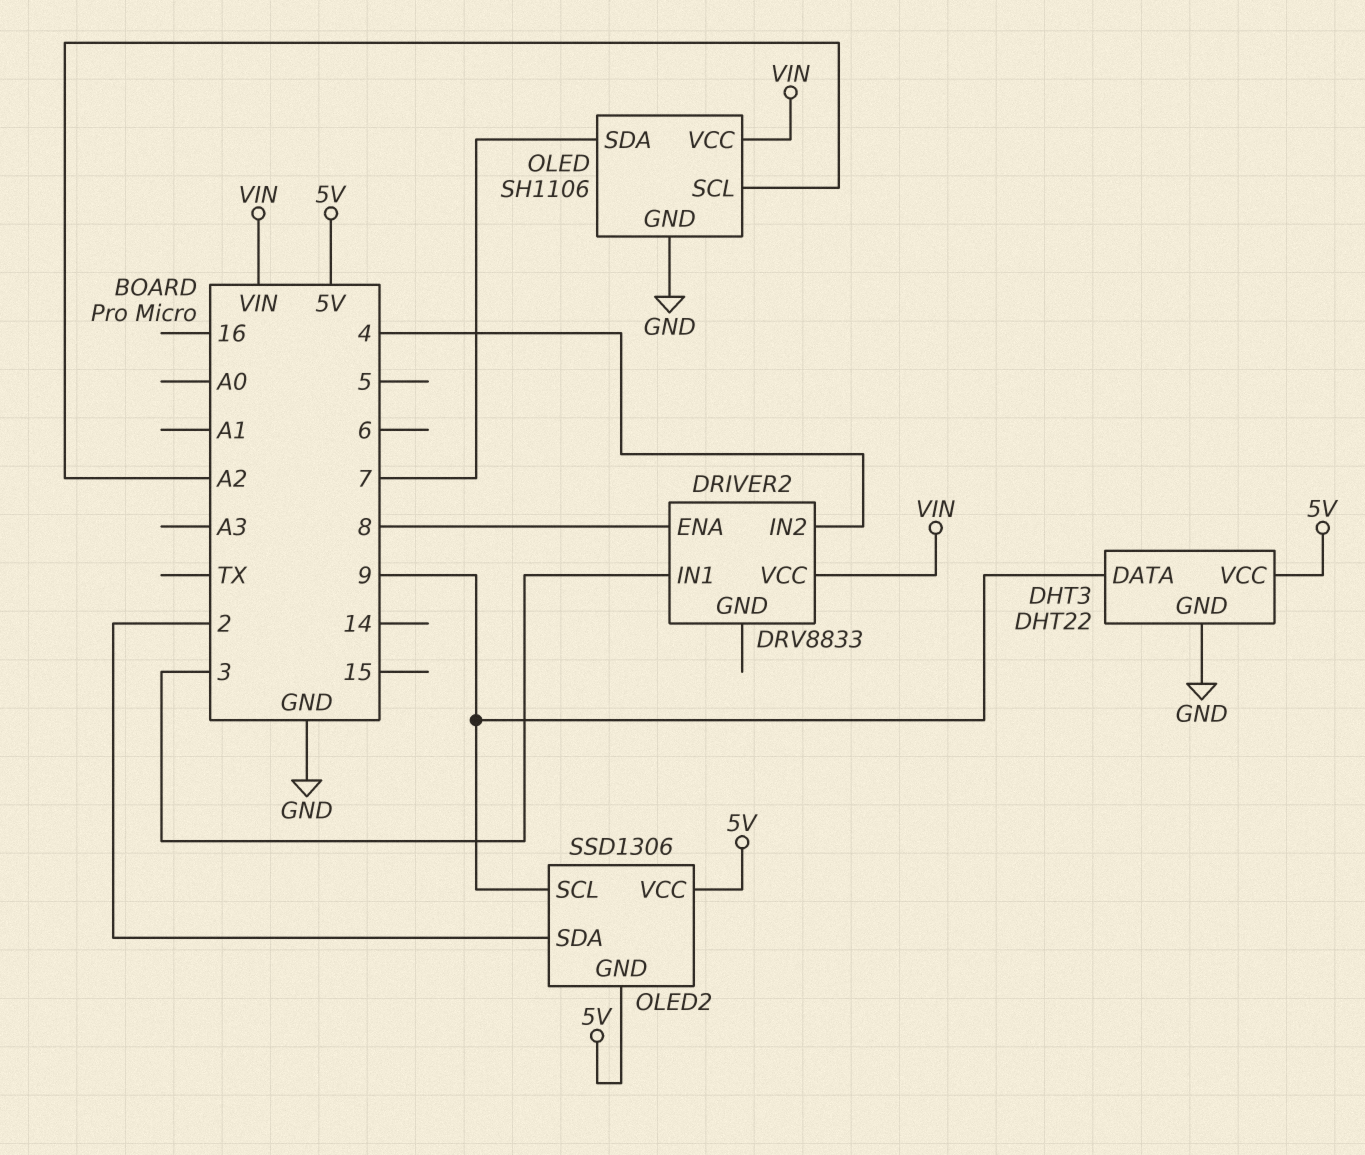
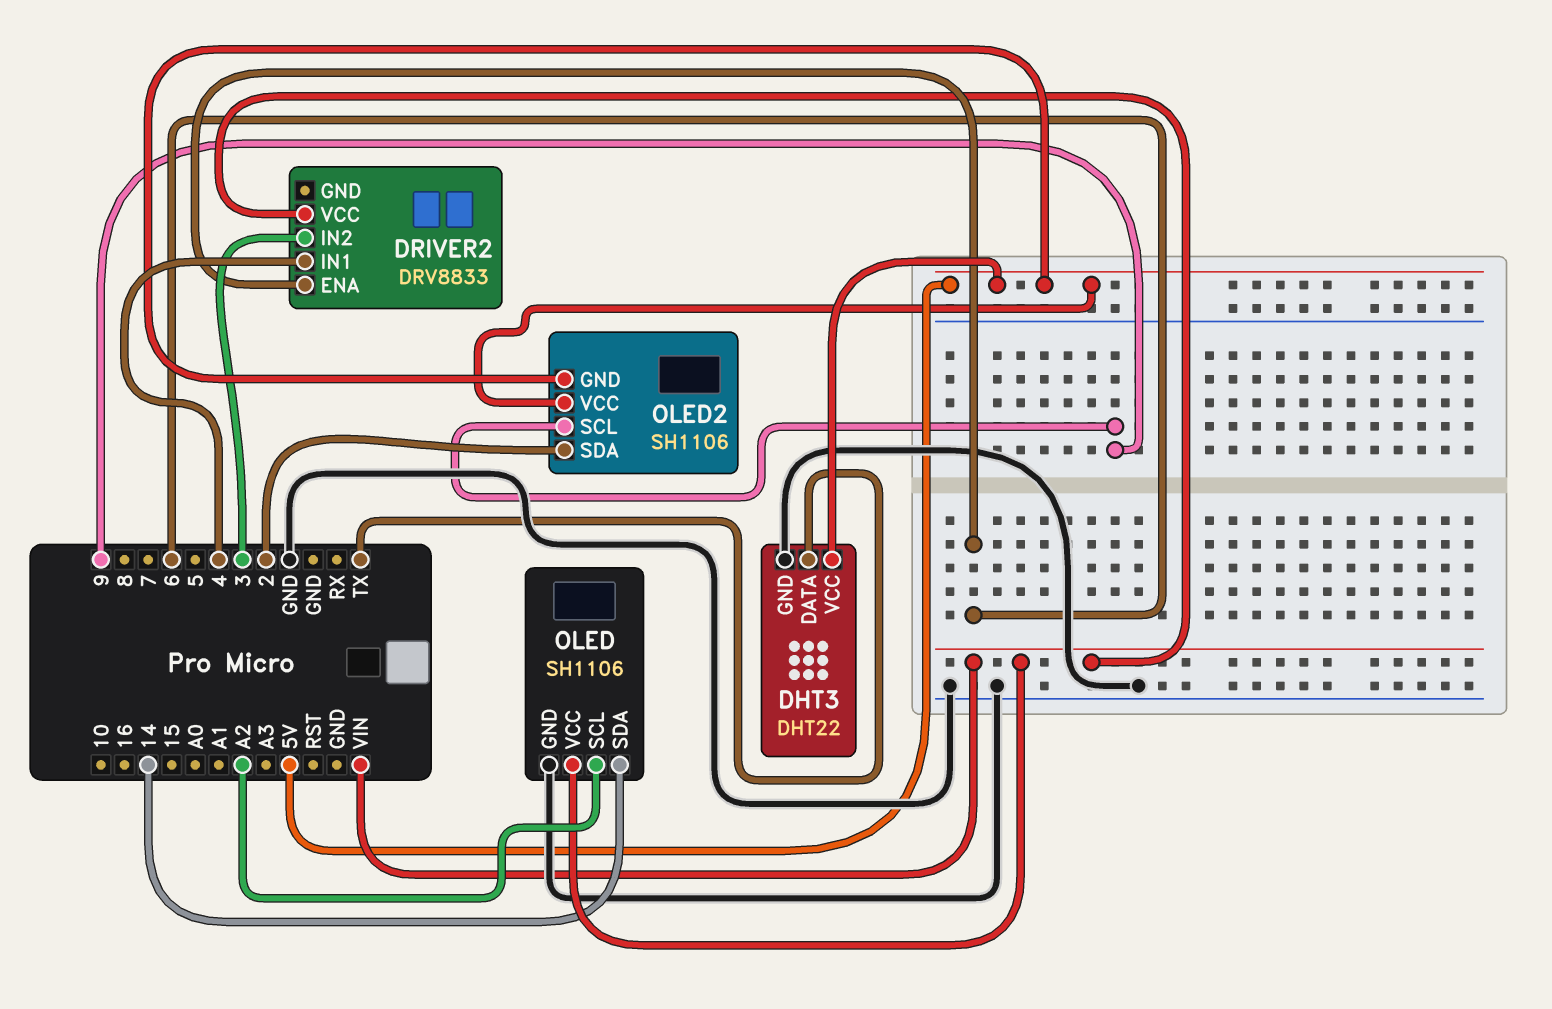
DHT3 pin DATA: 9 -> TX
DRIVER2 pin ENA: 8 -> 6
DRIVER2 pin IN1: 3 -> 4
DRIVER2 pin IN2: 4 -> 3
OLED pin SDA: 7 -> 14
OLED2: SSD1306 -> SH1106

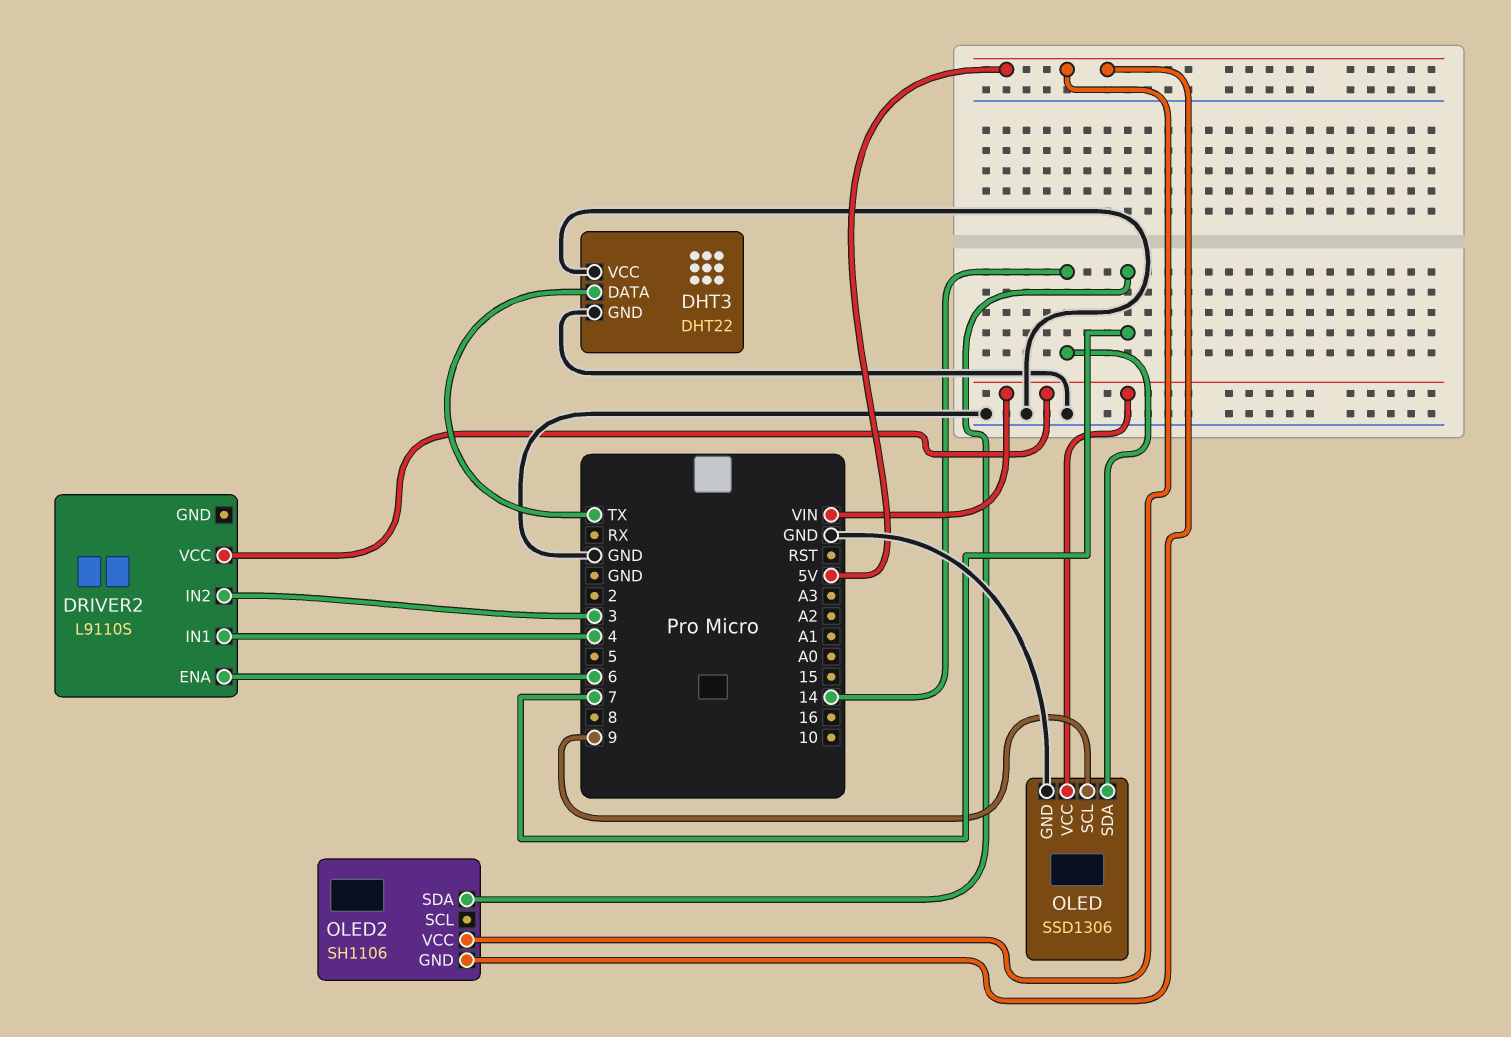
DHT3 pin VCC: 5V -> GND
DRIVER2: DRV8833 -> L9110S
OLED: SH1106 -> SSD1306
OLED pin SCL: A2 -> 9
OLED2 pin SCL: 9 -> none
OLED2 pin SDA: 2 -> 7

